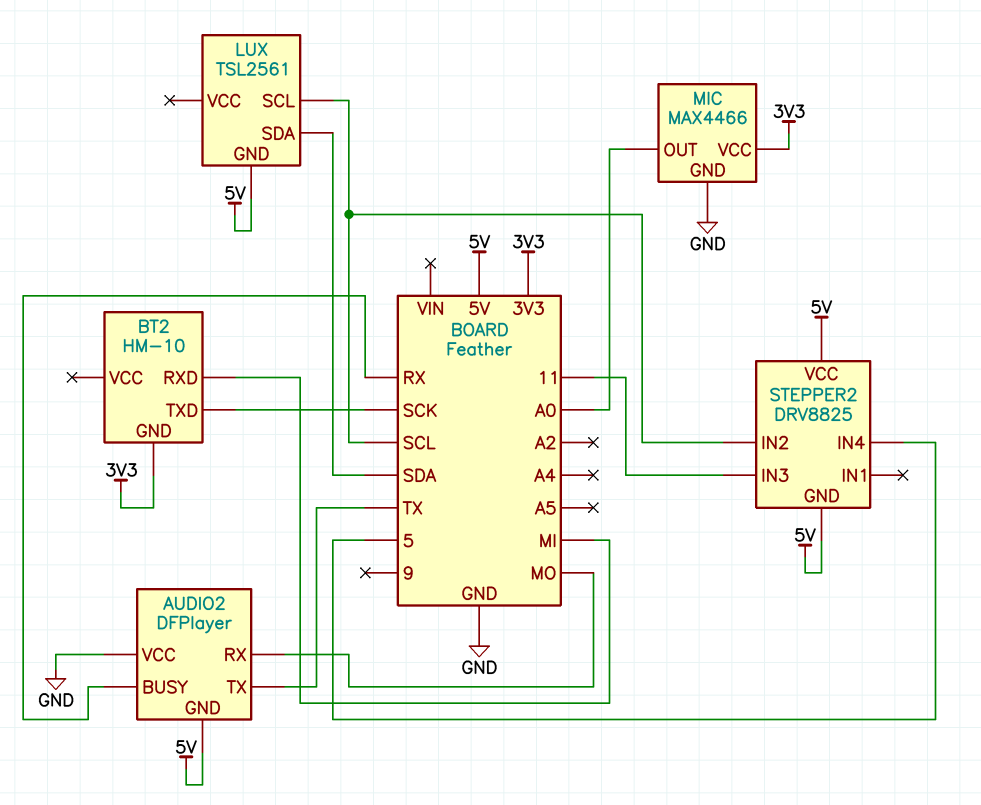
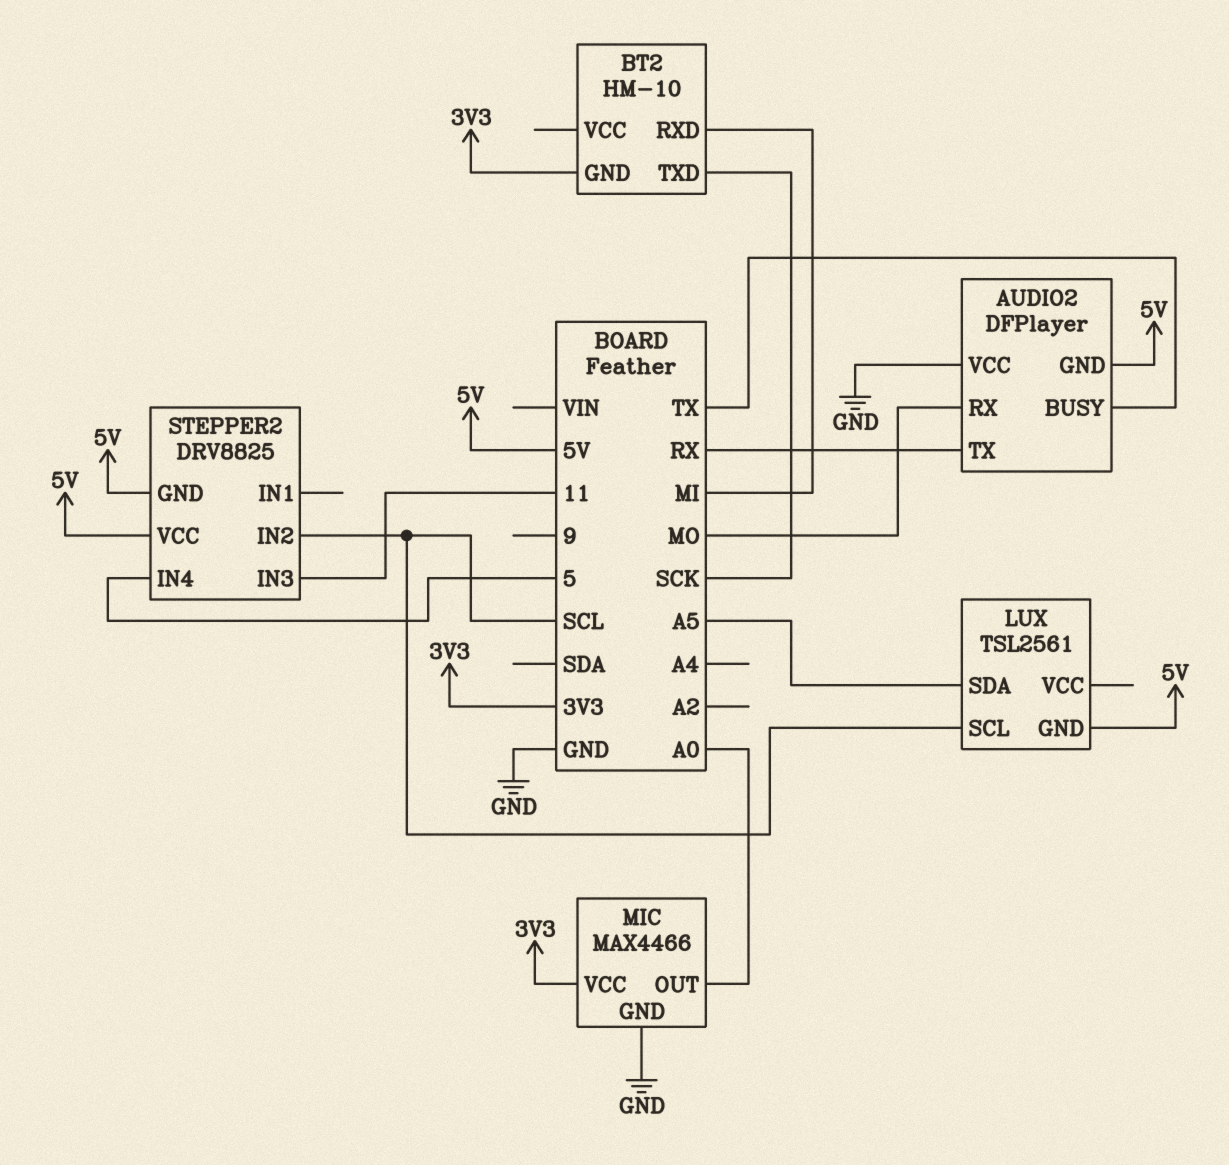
AUDIO2 pin BUSY: RX -> TX
AUDIO2 pin TX: TX -> RX
LUX pin SDA: SDA -> A5

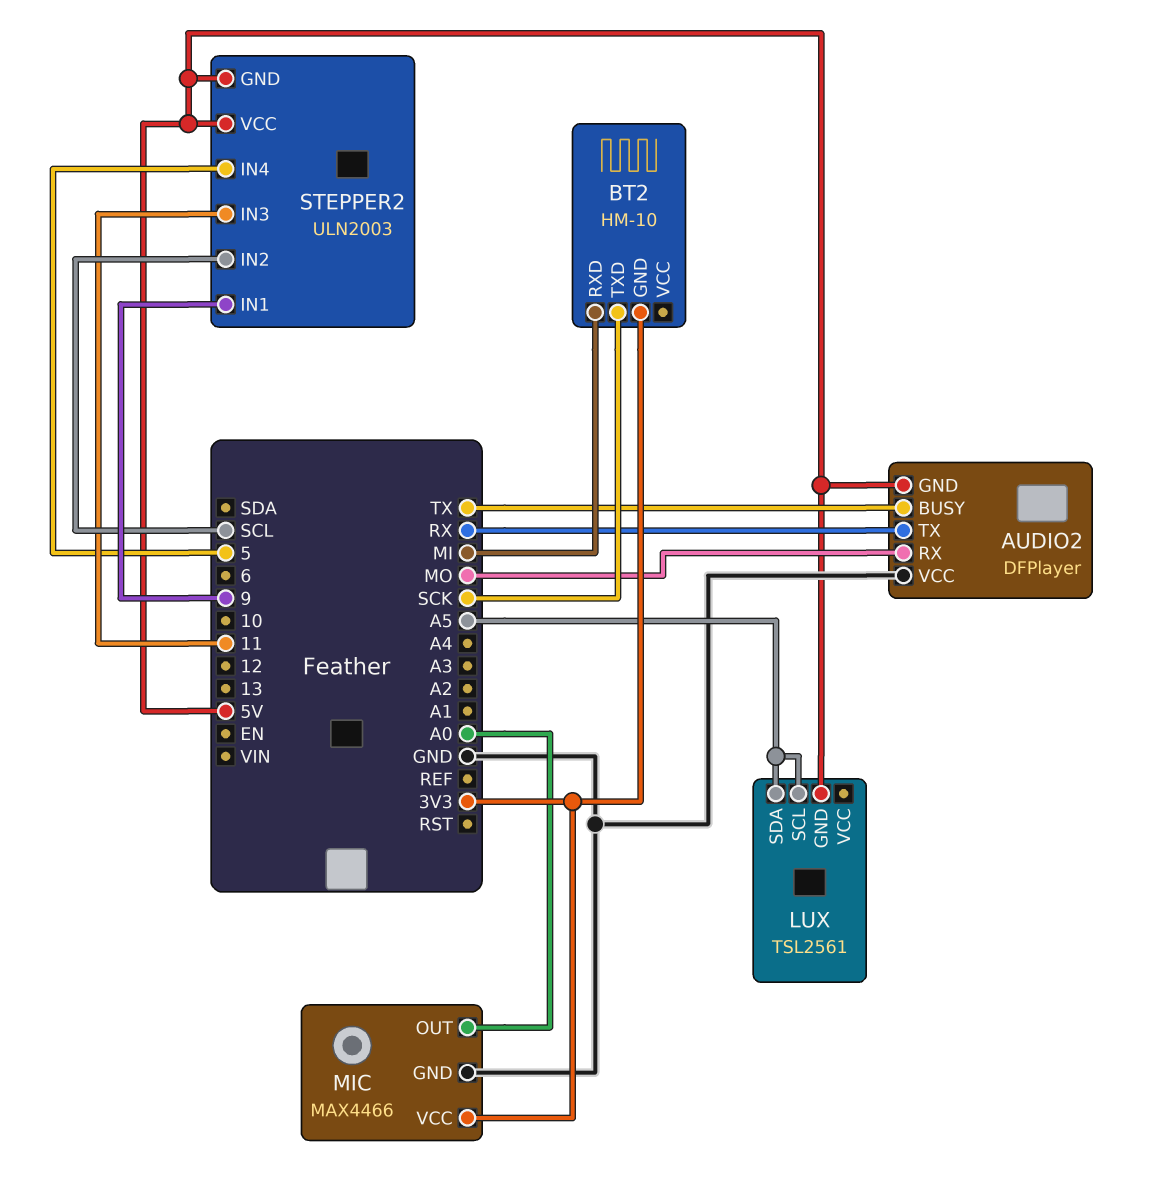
LUX pin SCL: SCL -> A5
STEPPER2: DRV8825 -> ULN2003
STEPPER2 pin IN1: none -> 9

